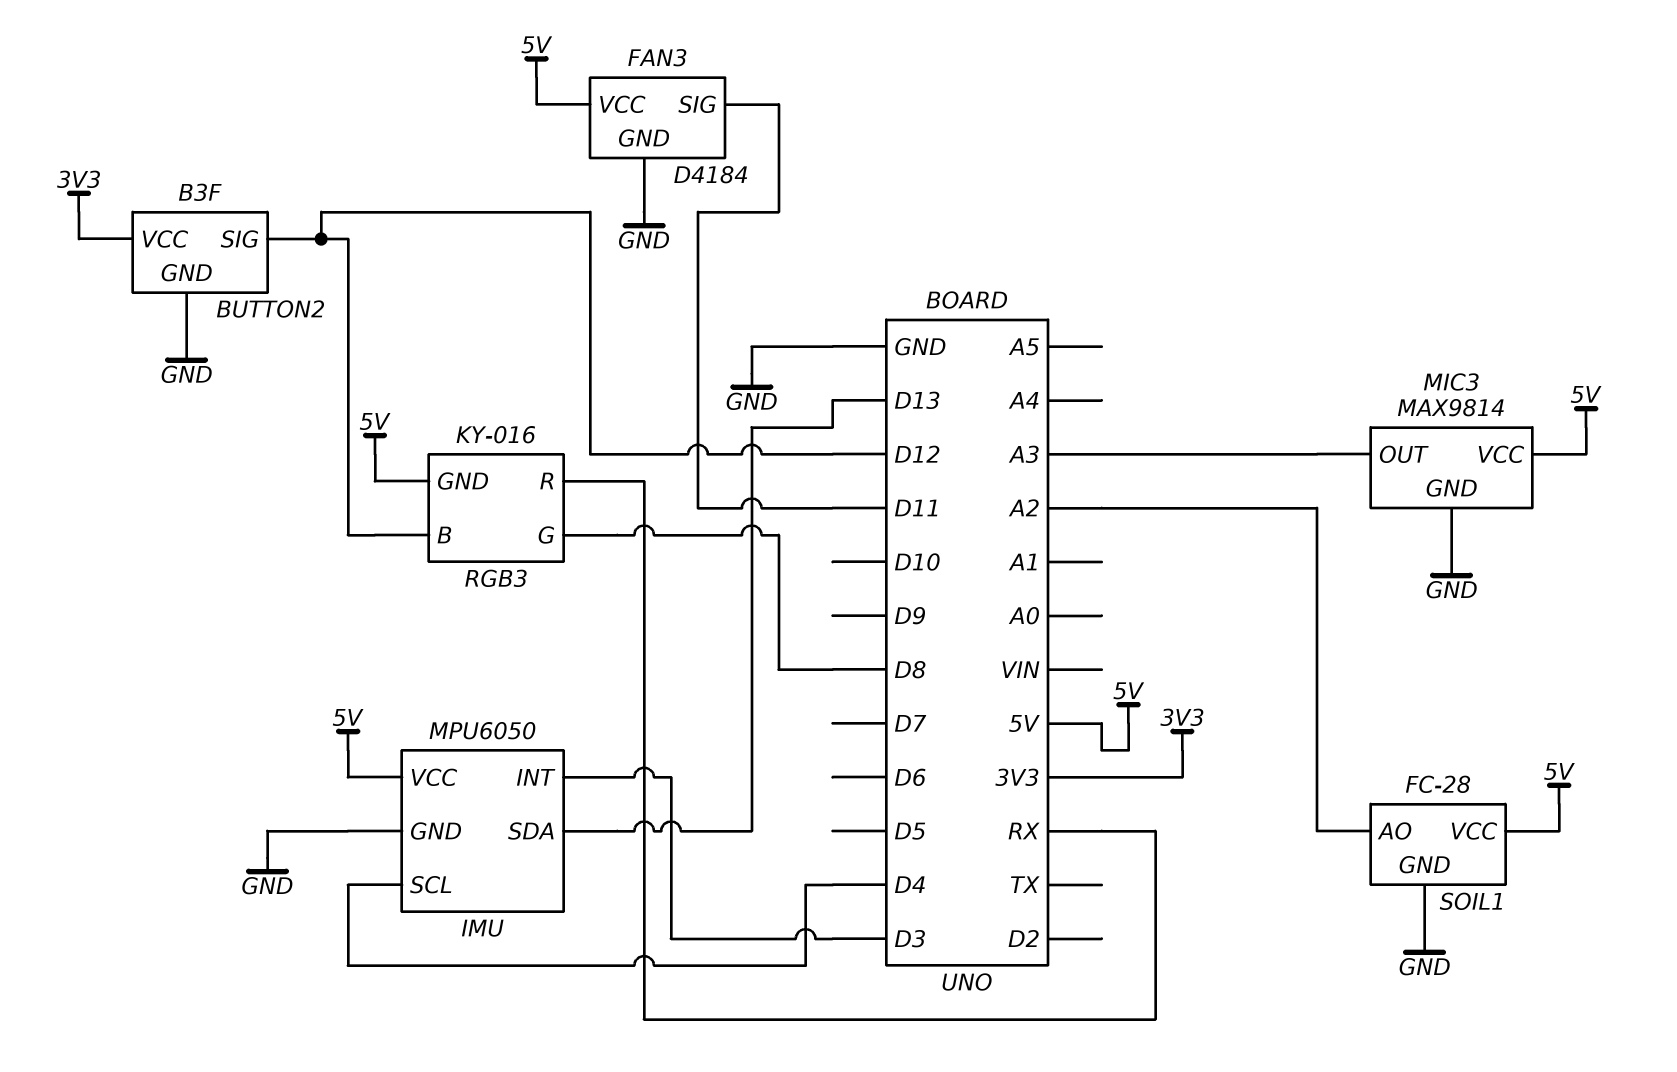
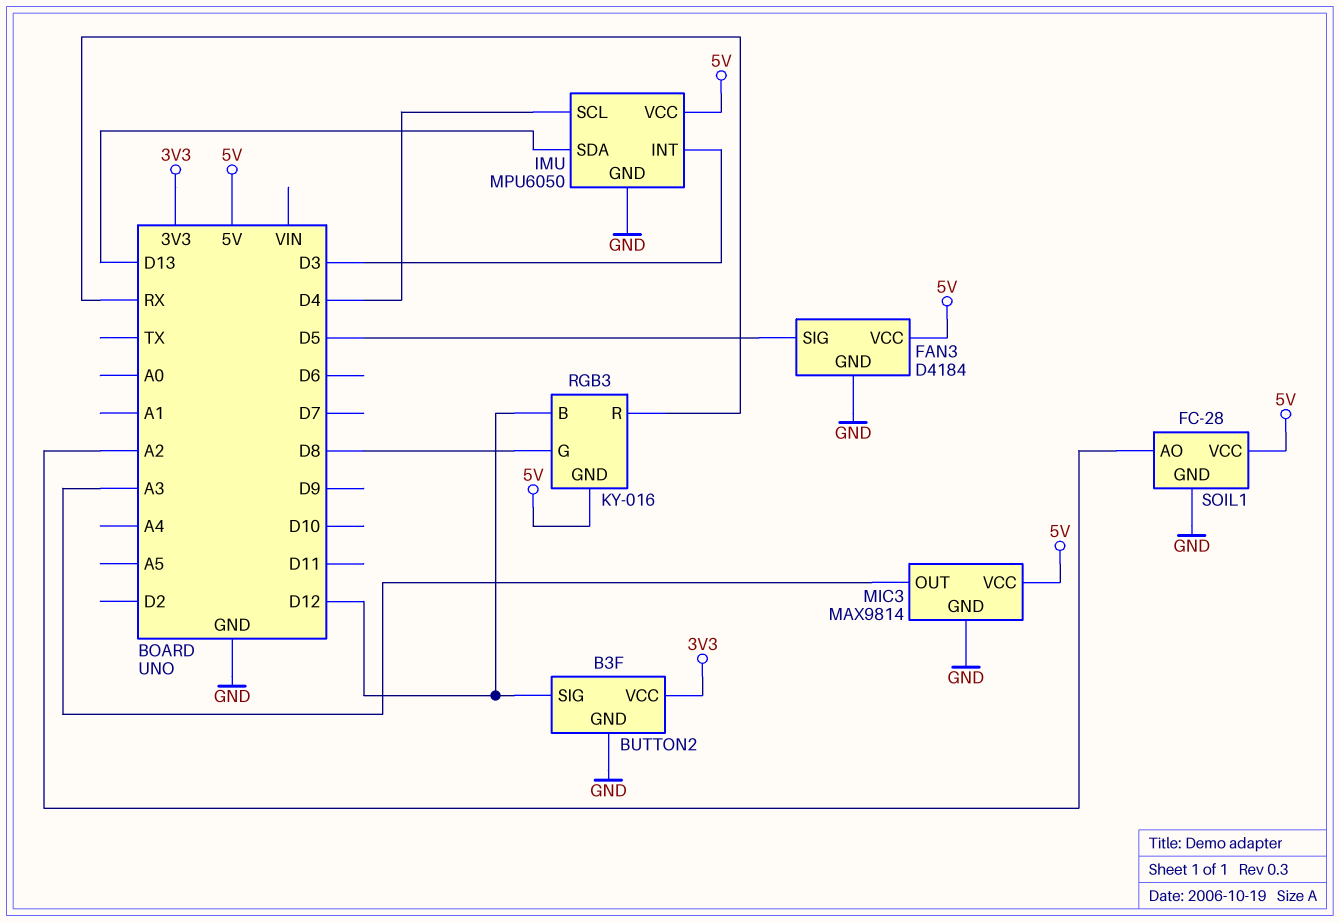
FAN3 pin SIG: D11 -> D5

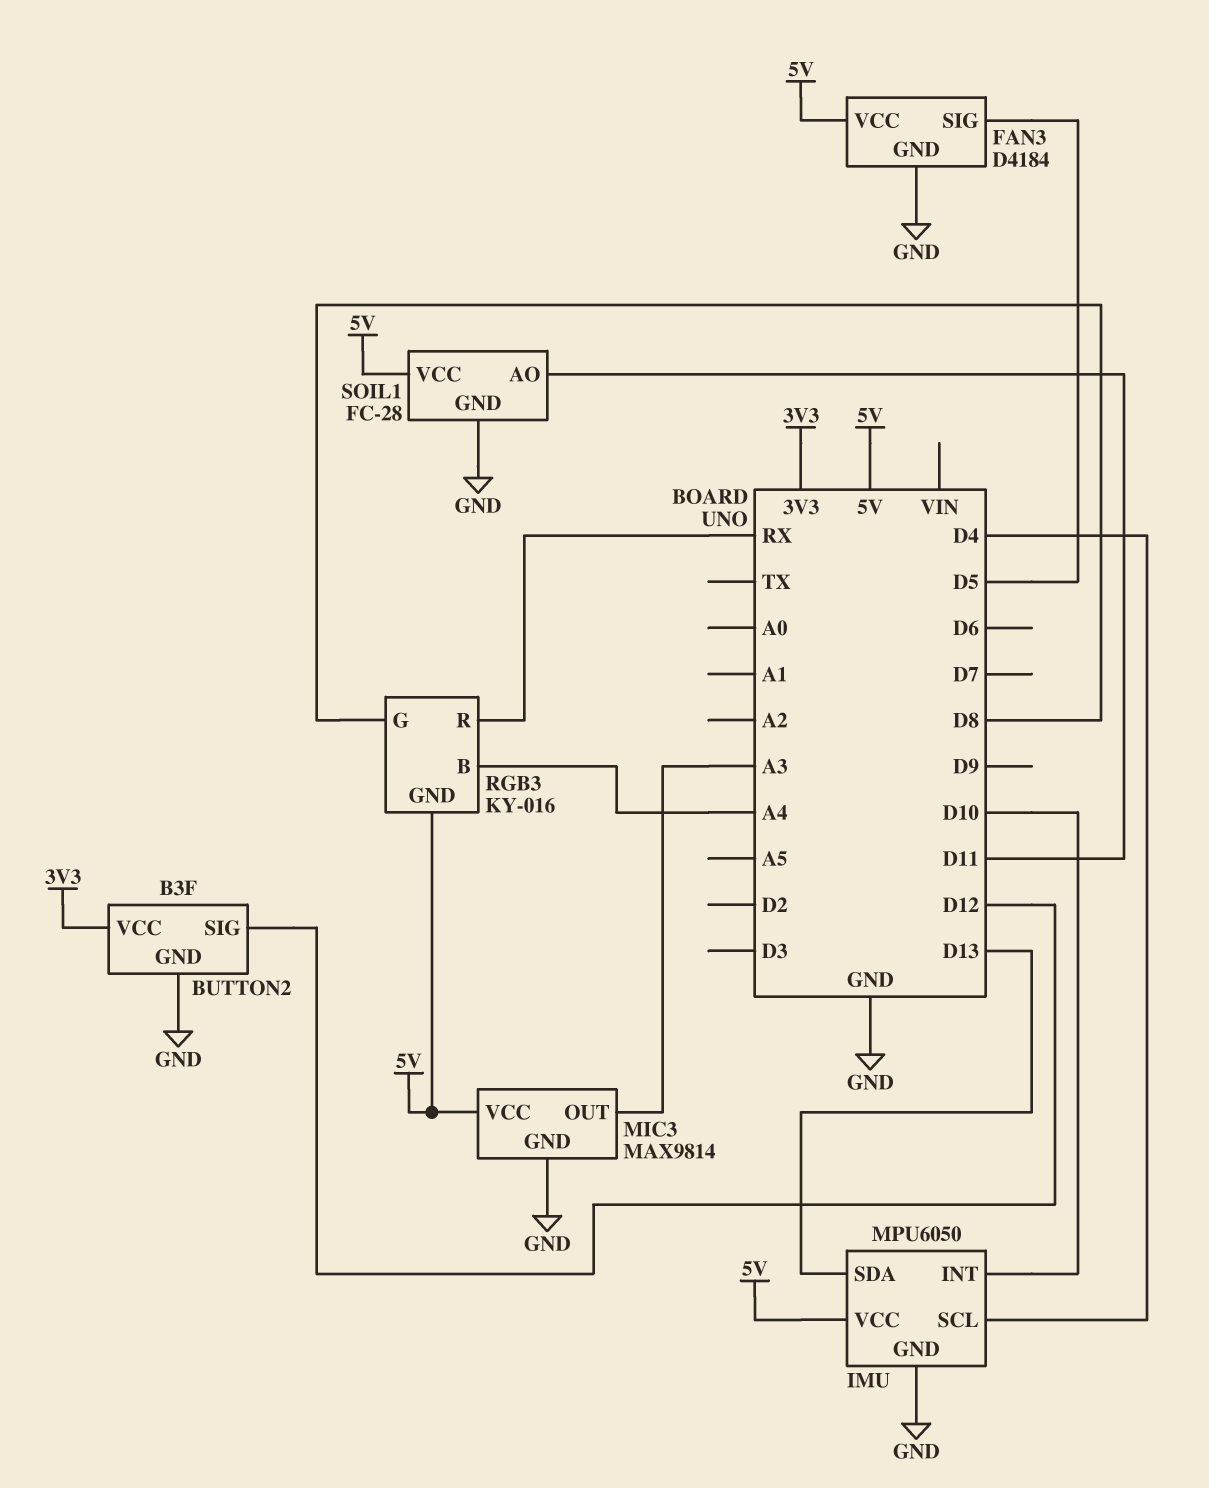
IMU pin INT: D3 -> D10
RGB3 pin B: D12 -> A4
SOIL1 pin AO: A2 -> D11

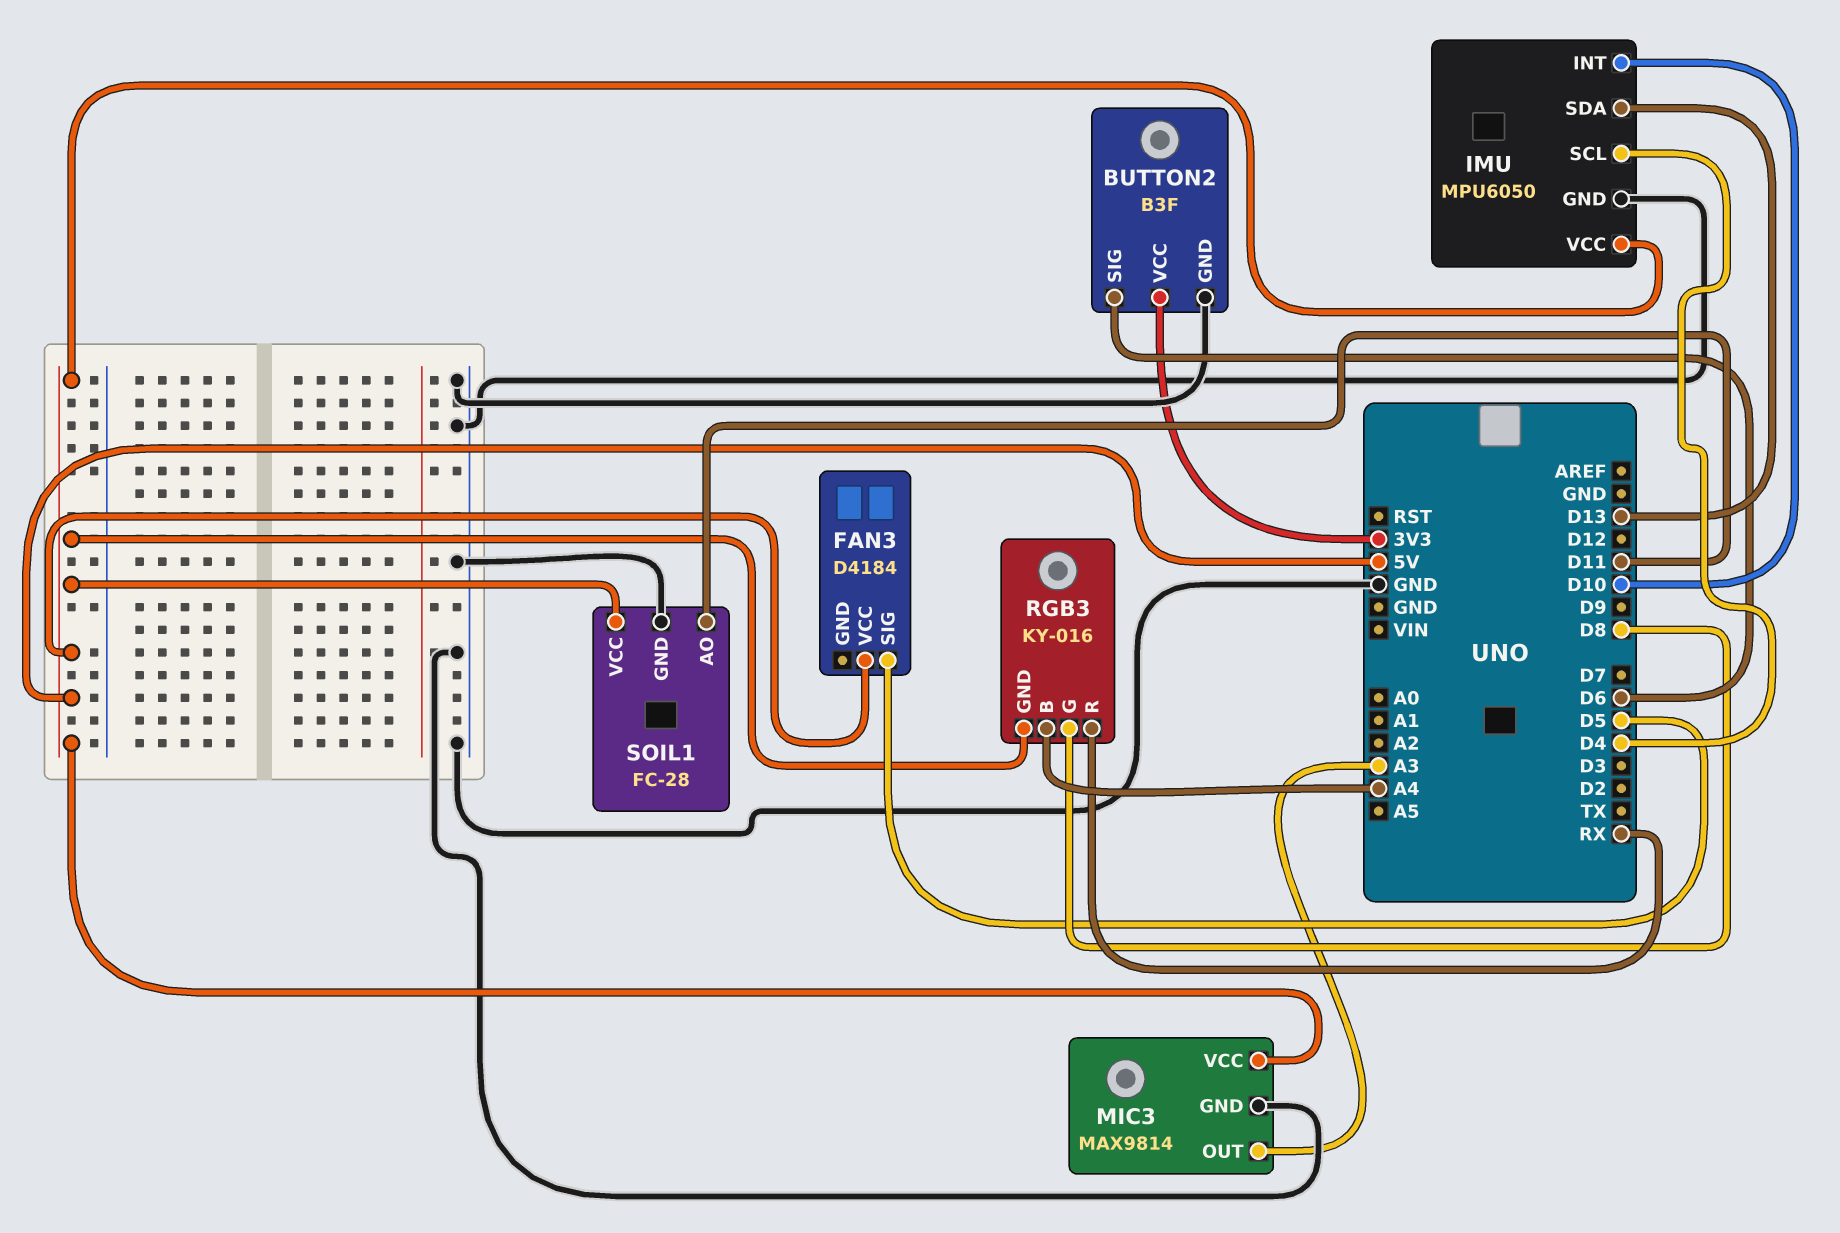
BUTTON2 pin SIG: D12 -> D6
FAN3 pin GND: GND -> none

